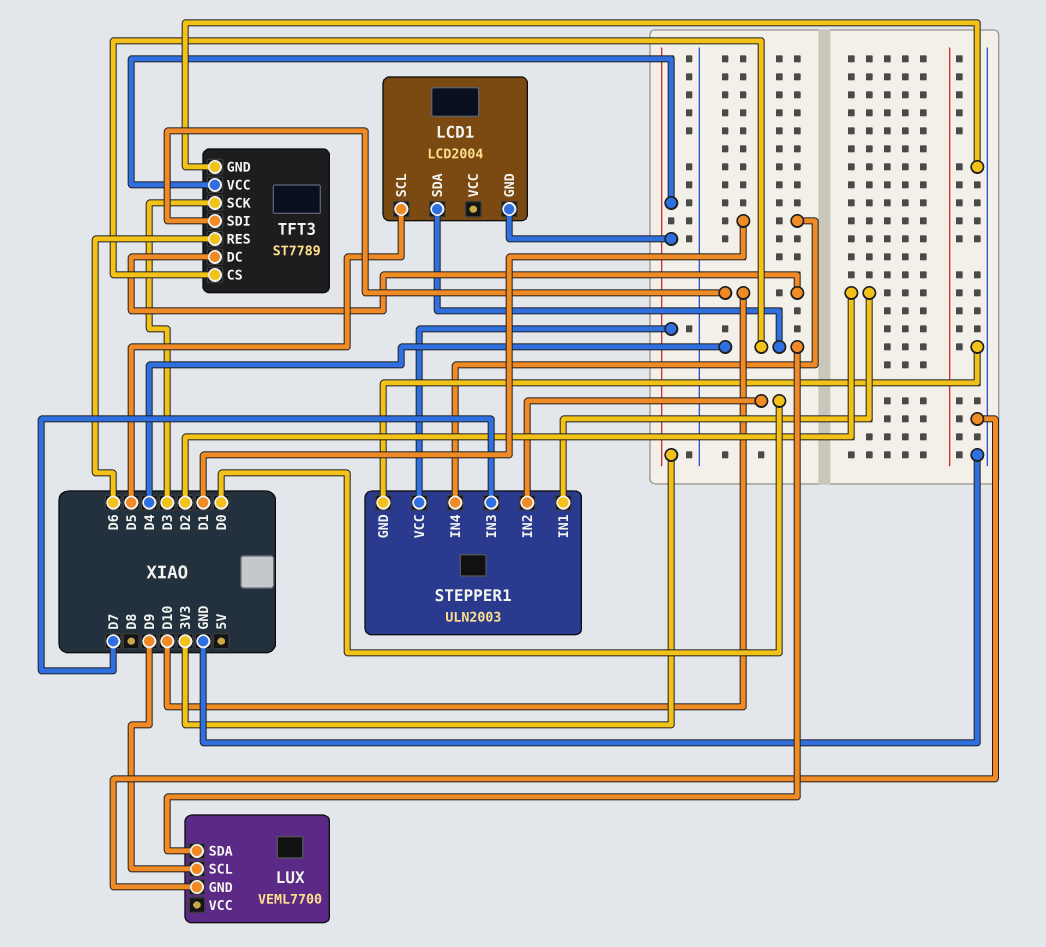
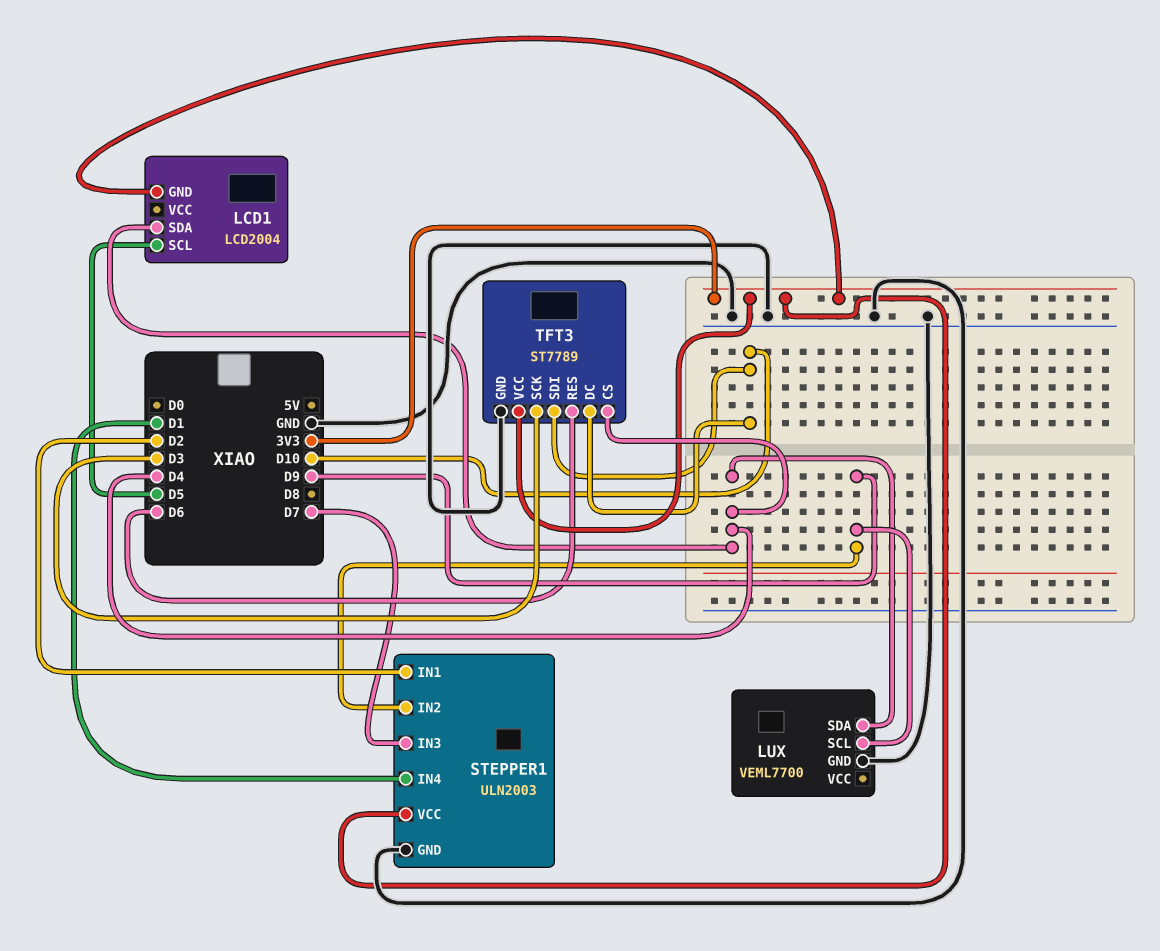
STEPPER1 pin IN2: D0 -> D9

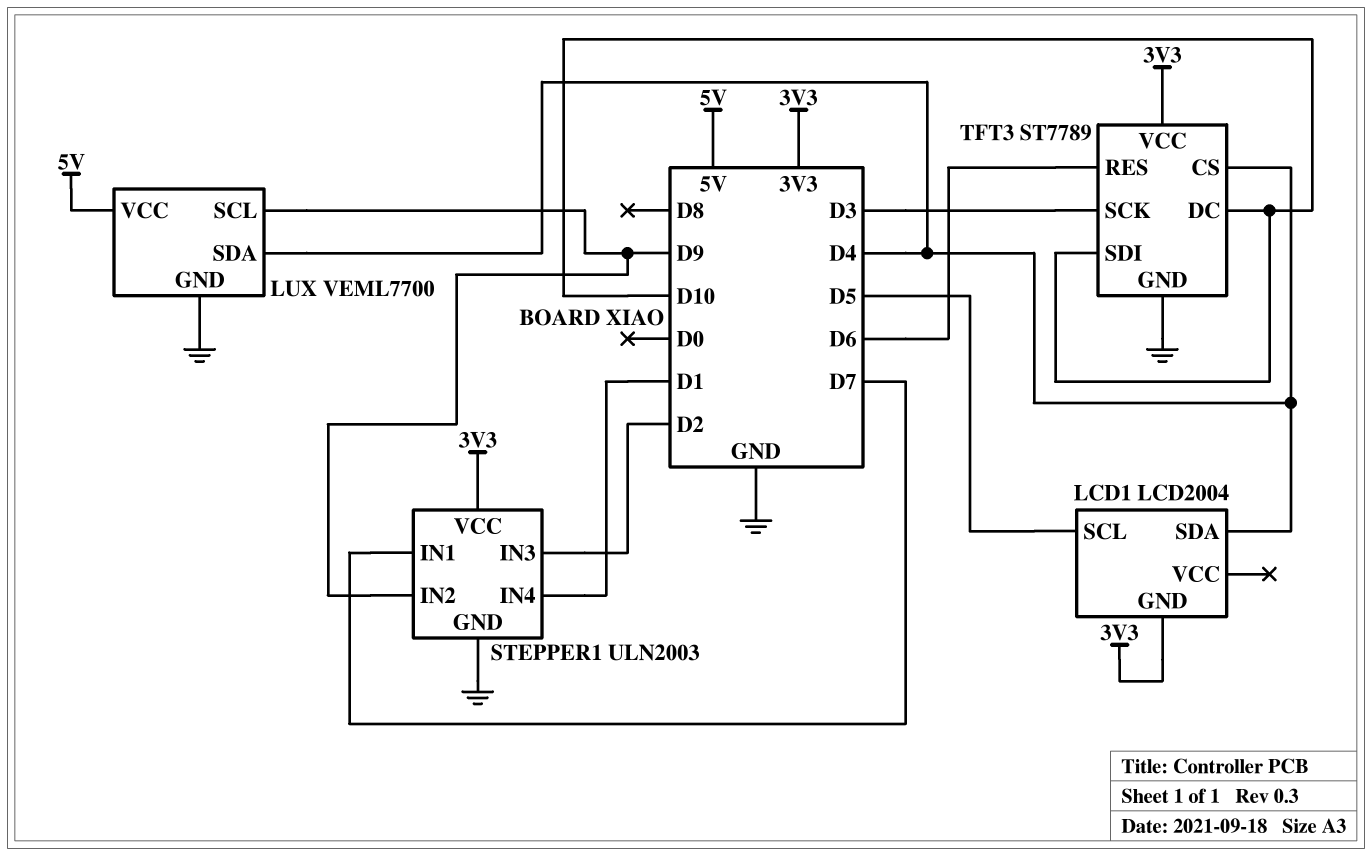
LUX pin VCC: none -> 5V
STEPPER1 pin IN1: D2 -> D7
STEPPER1 pin IN3: D7 -> D2

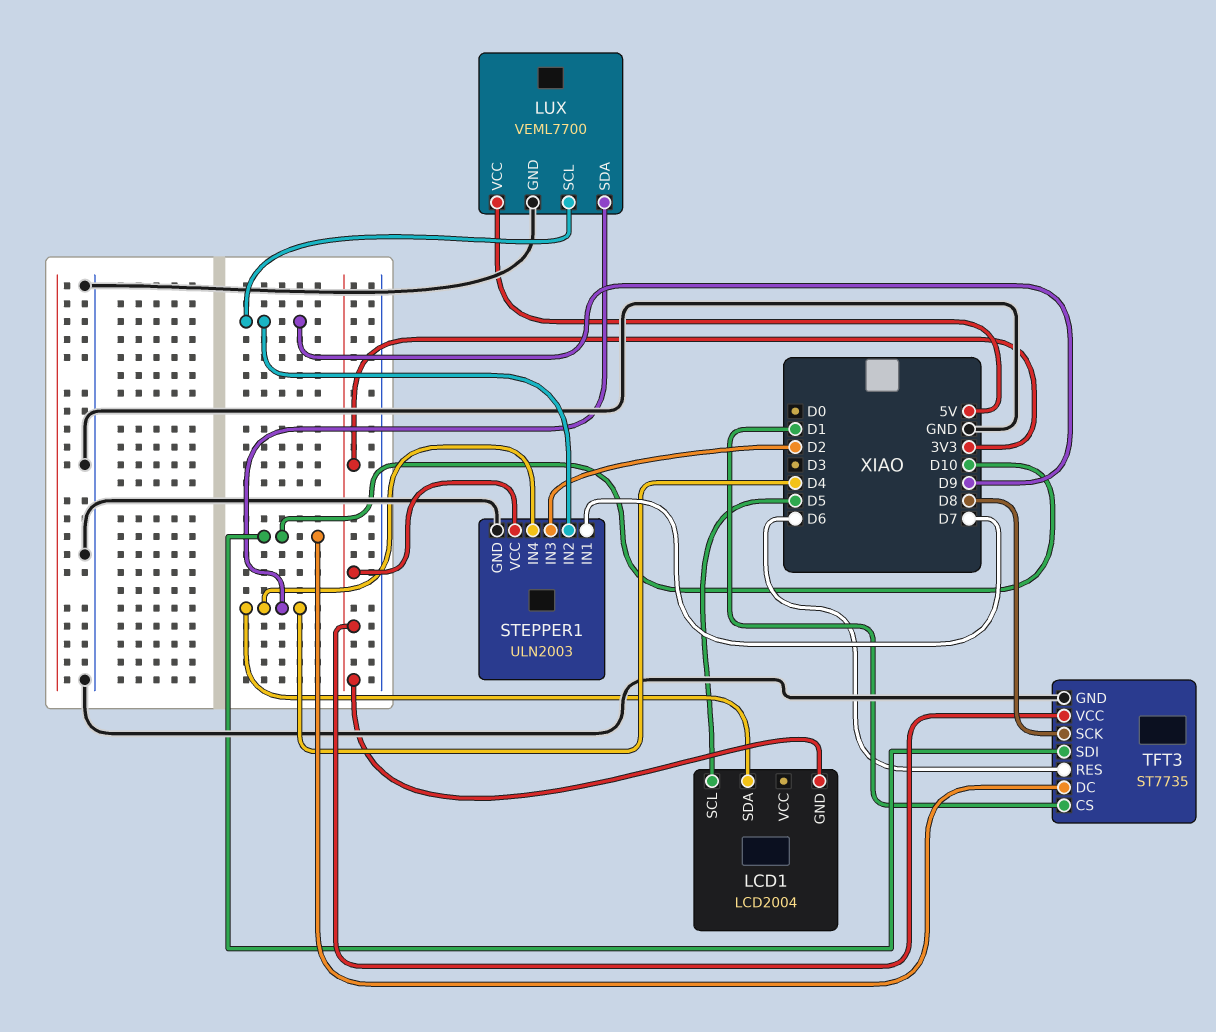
STEPPER1 pin IN4: D1 -> D4
TFT3: ST7789 -> ST7735
TFT3 pin CS: D4 -> D1
TFT3 pin SCK: D3 -> D8

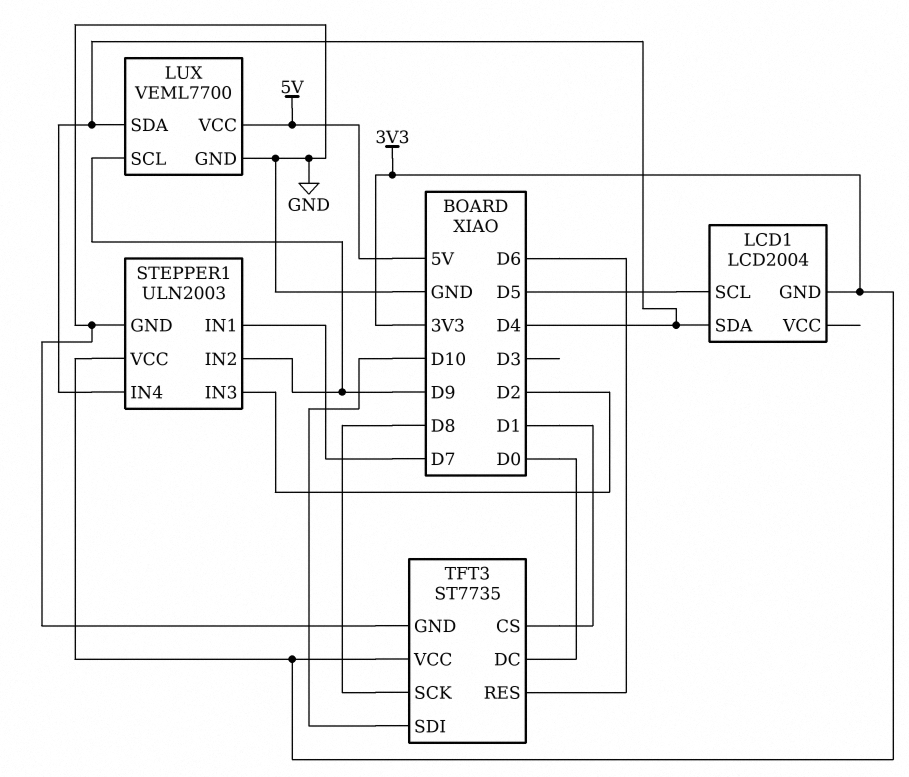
TFT3 pin DC: D10 -> D0

